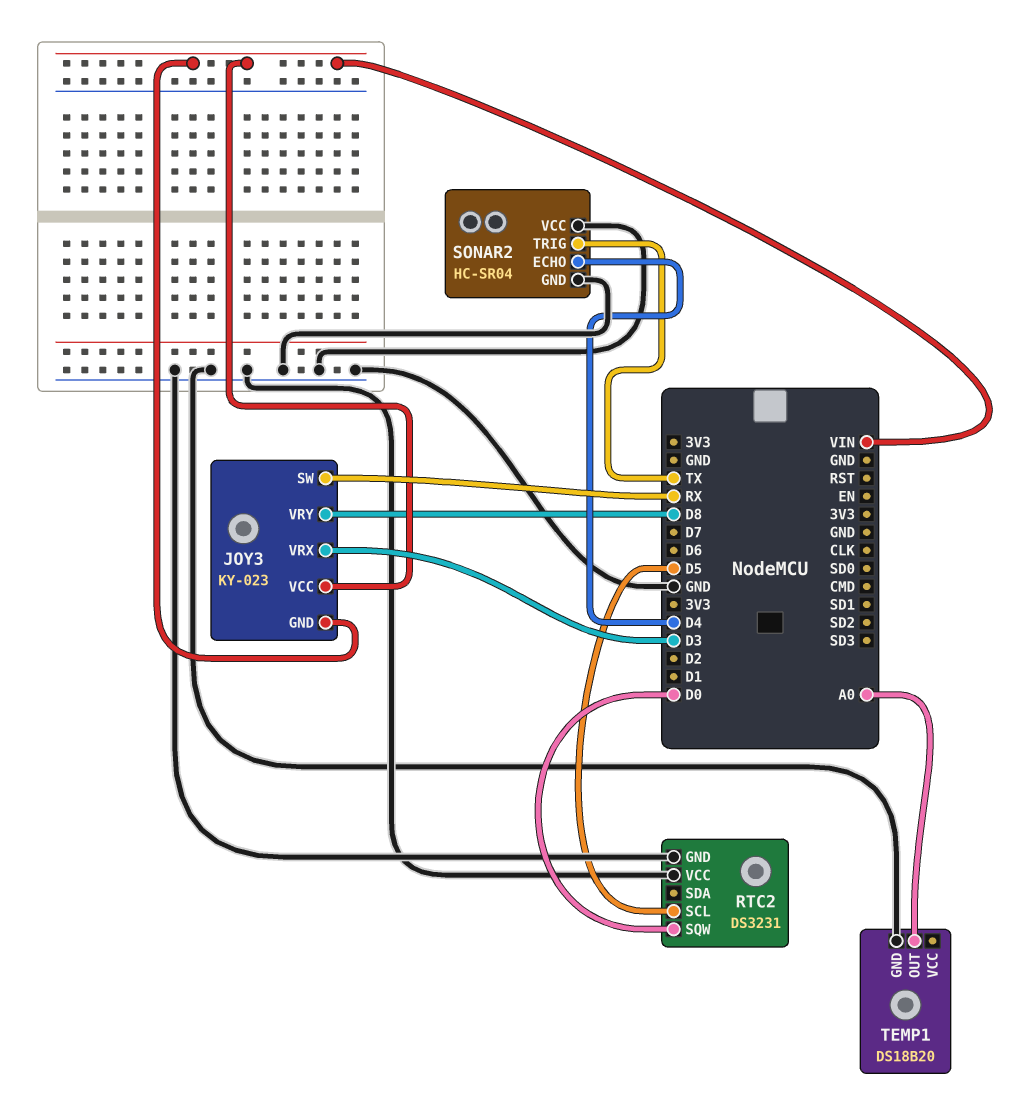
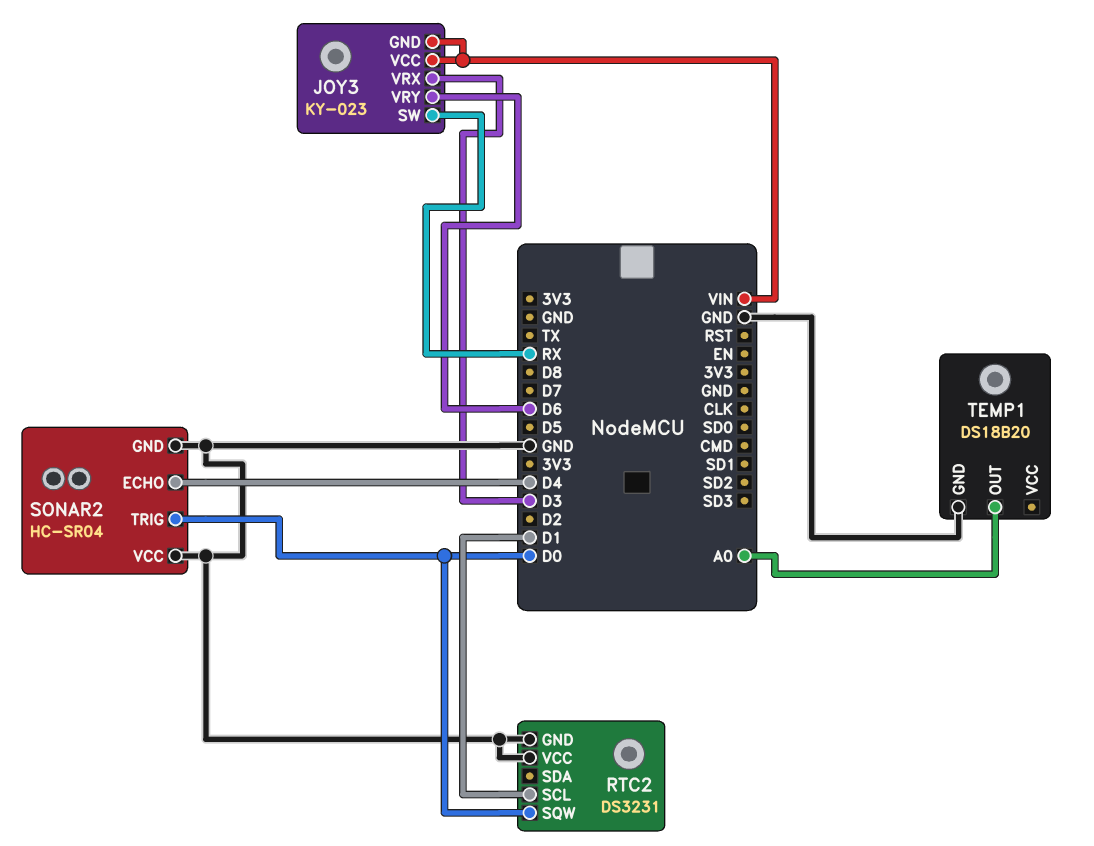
JOY3 pin VRY: D8 -> D6
RTC2 pin SCL: D5 -> D1
SONAR2 pin TRIG: TX -> D0

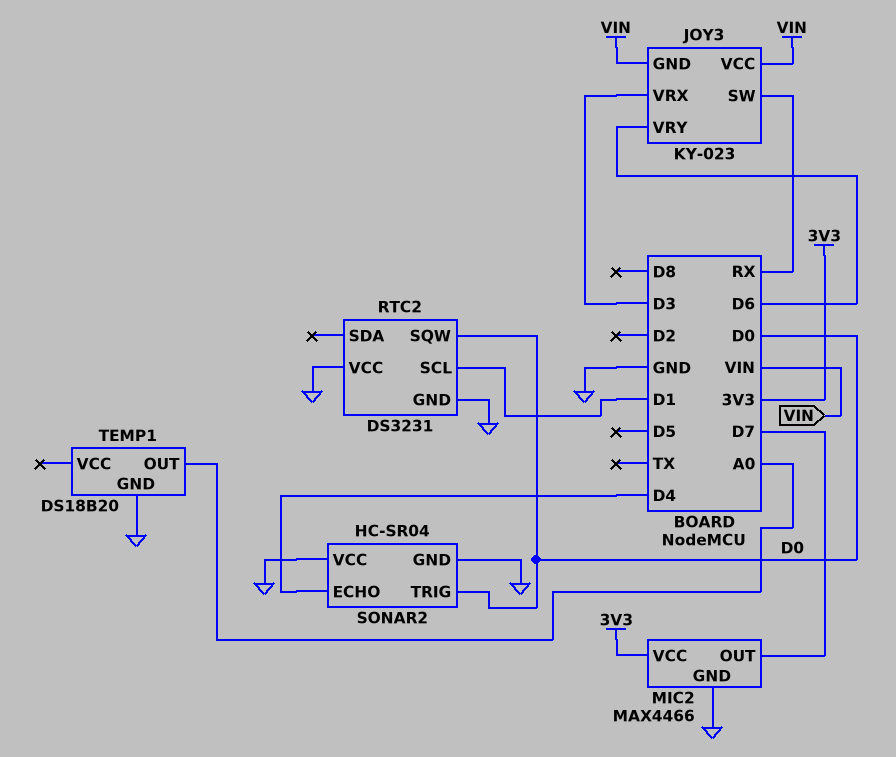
MIC2: none -> MAX4466
MIC2 pin GND: none -> GND
MIC2 pin OUT: none -> D7
MIC2 pin VCC: none -> 3V3

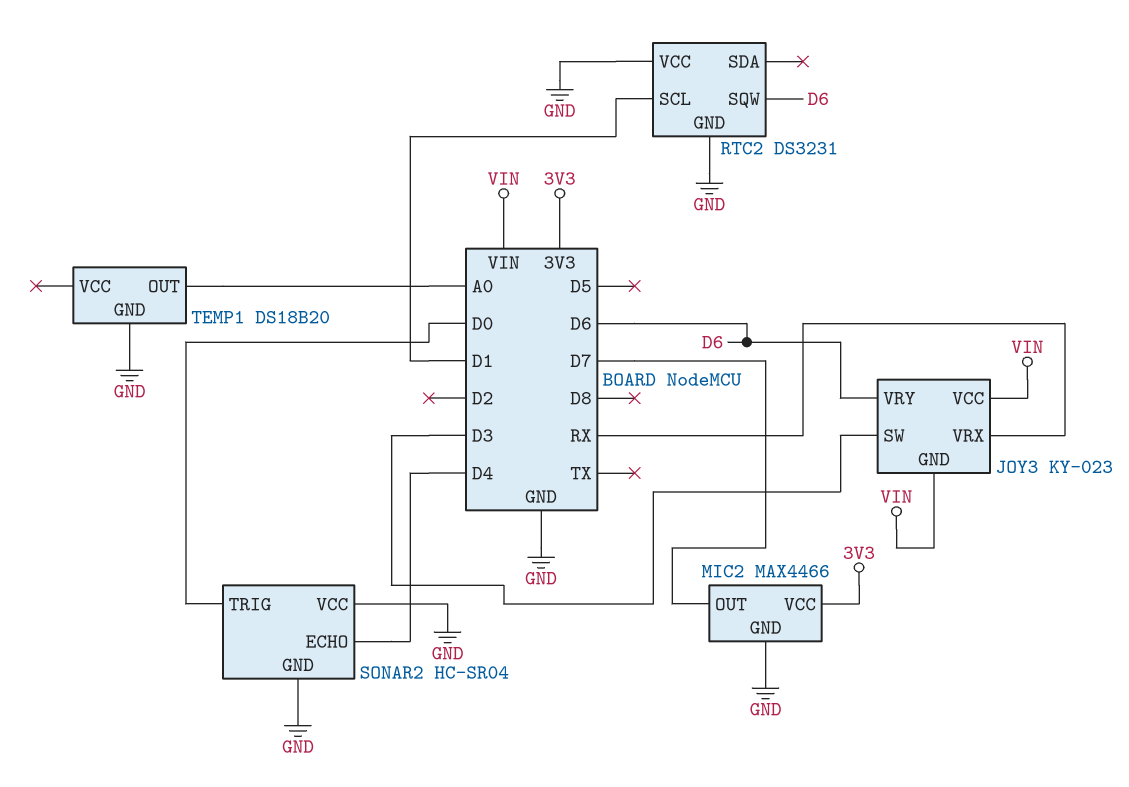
JOY3 pin SW: RX -> D3
JOY3 pin VRX: D3 -> RX
RTC2 pin SQW: D0 -> D6

